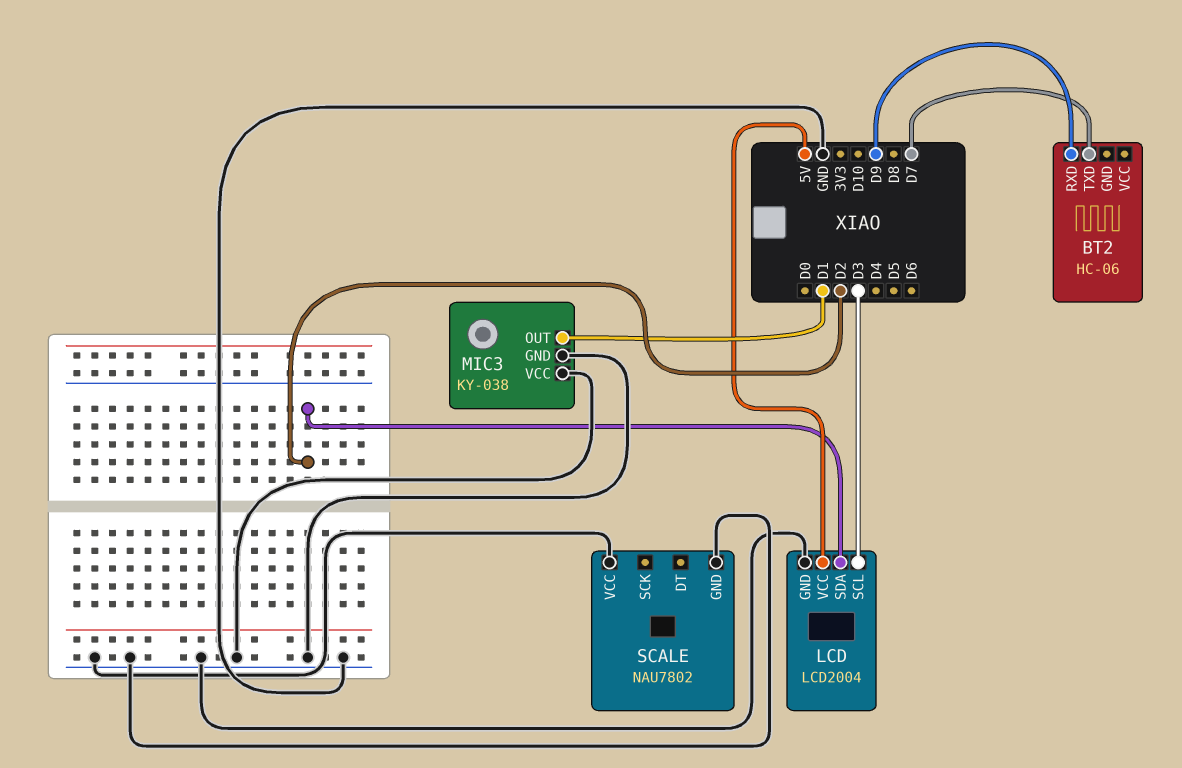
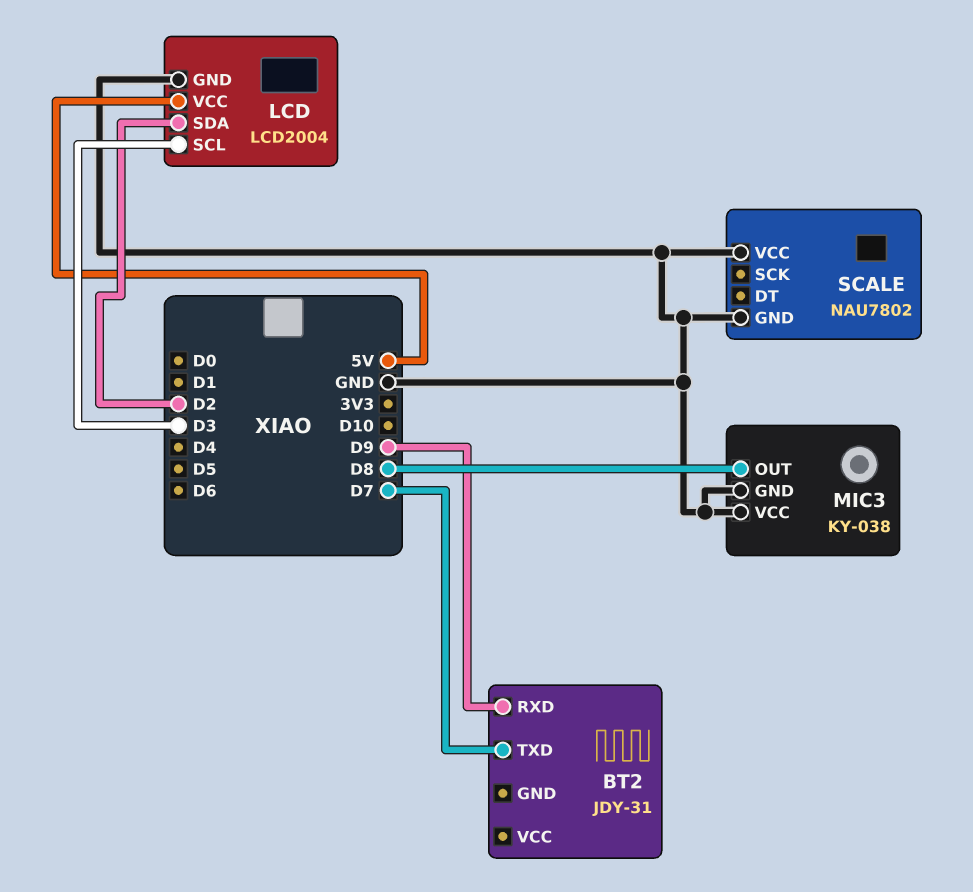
BT2: HC-06 -> JDY-31
MIC3 pin OUT: D1 -> D8

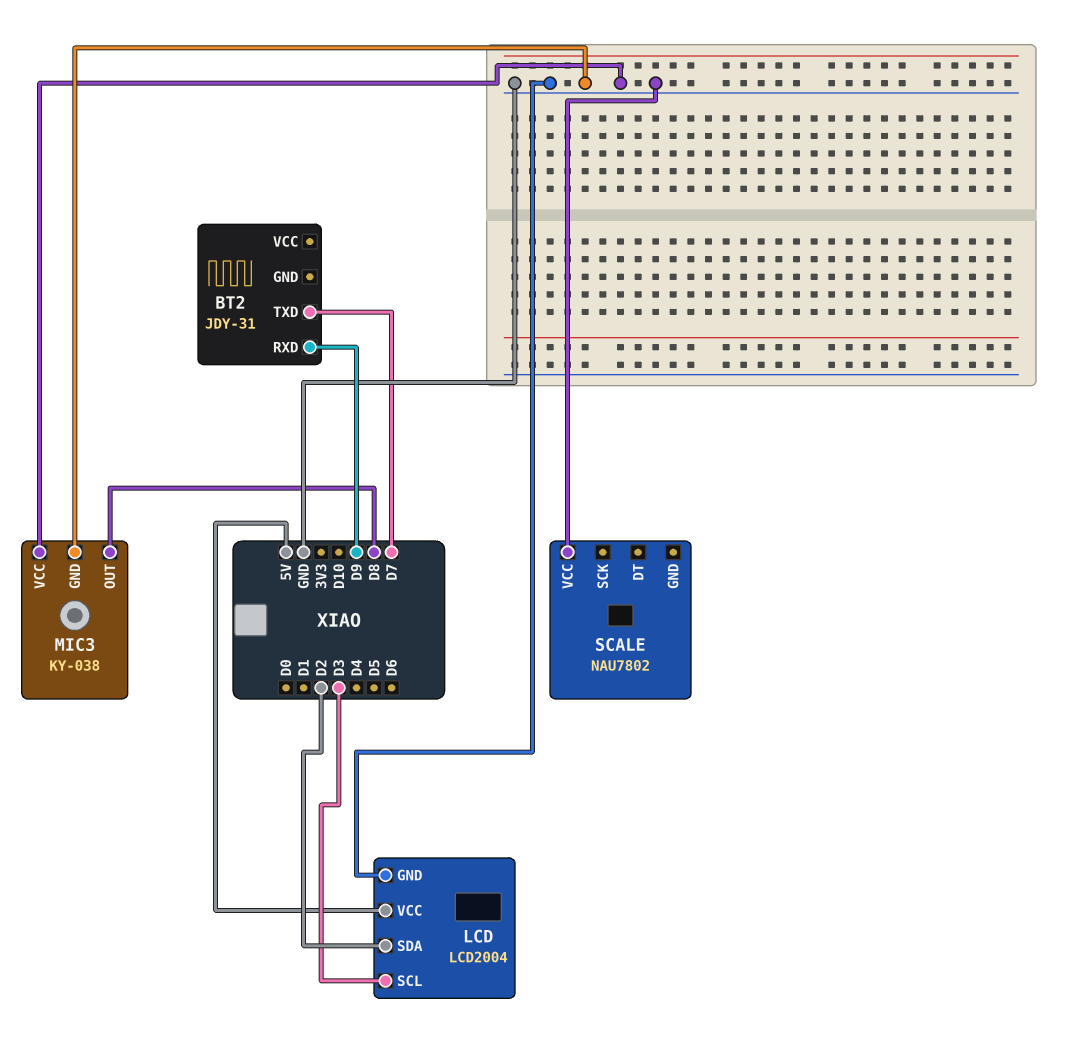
SCALE pin GND: GND -> none

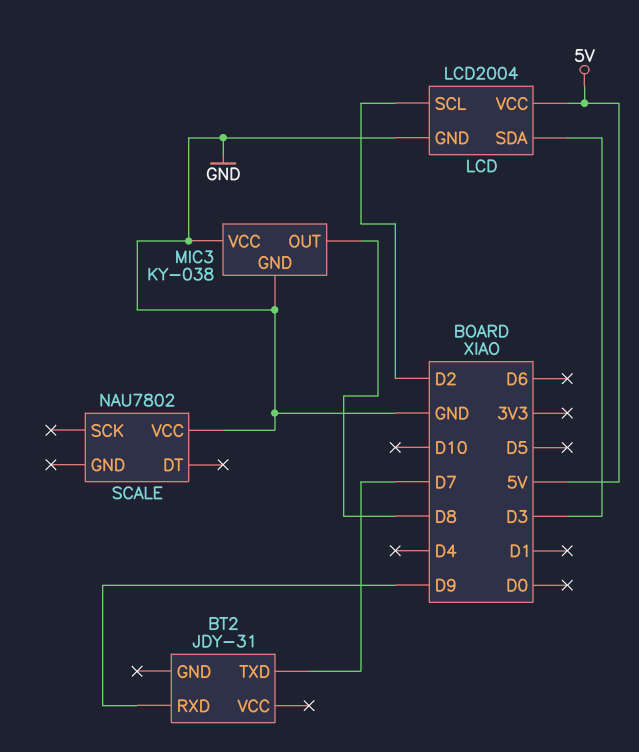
LCD pin SCL: D3 -> D2
LCD pin SDA: D2 -> D3

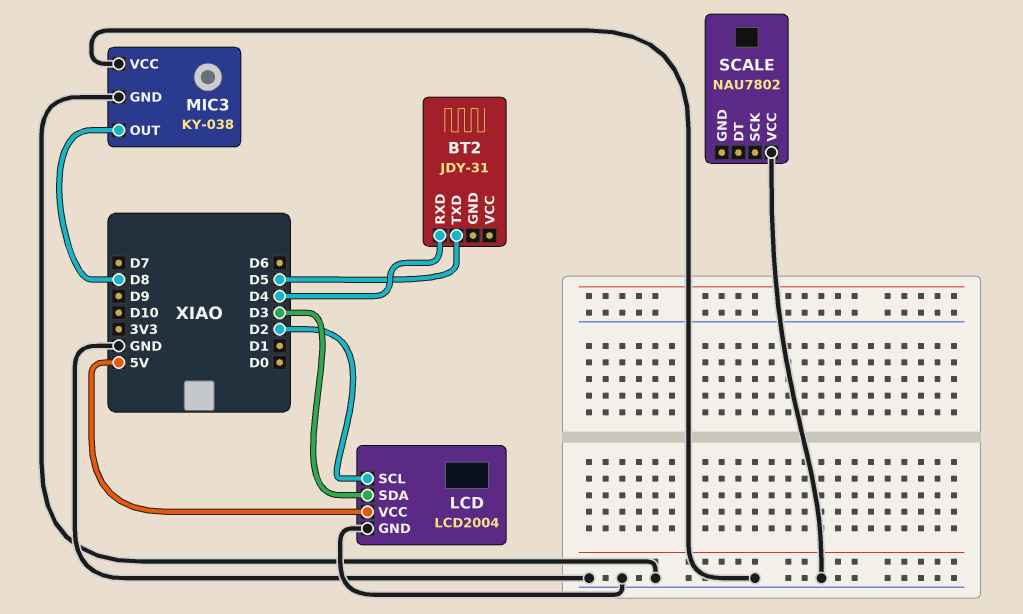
BT2 pin RXD: D9 -> D4
BT2 pin TXD: D7 -> D5

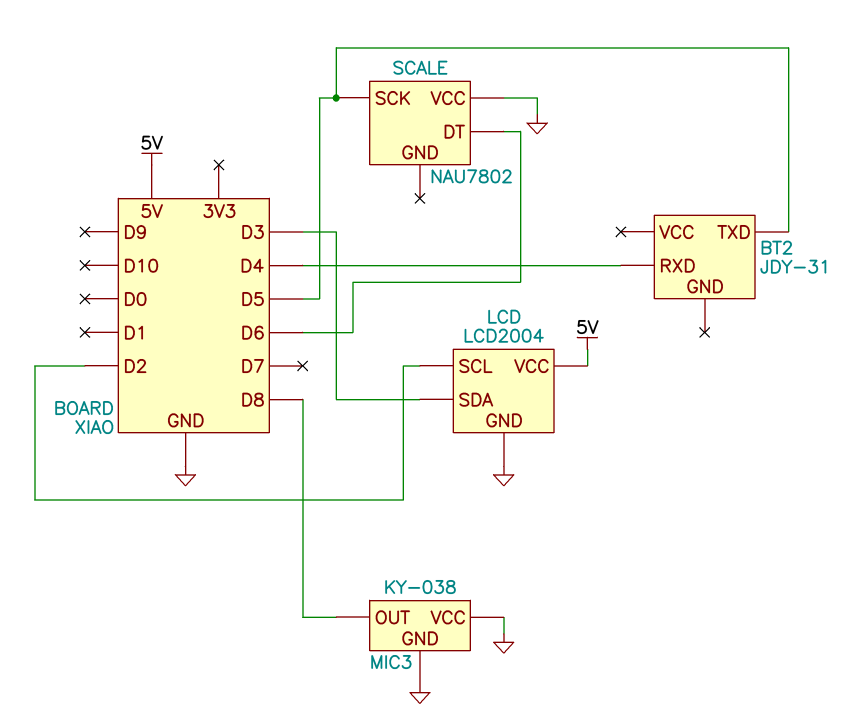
SCALE pin DT: none -> D6
SCALE pin SCK: none -> D5

